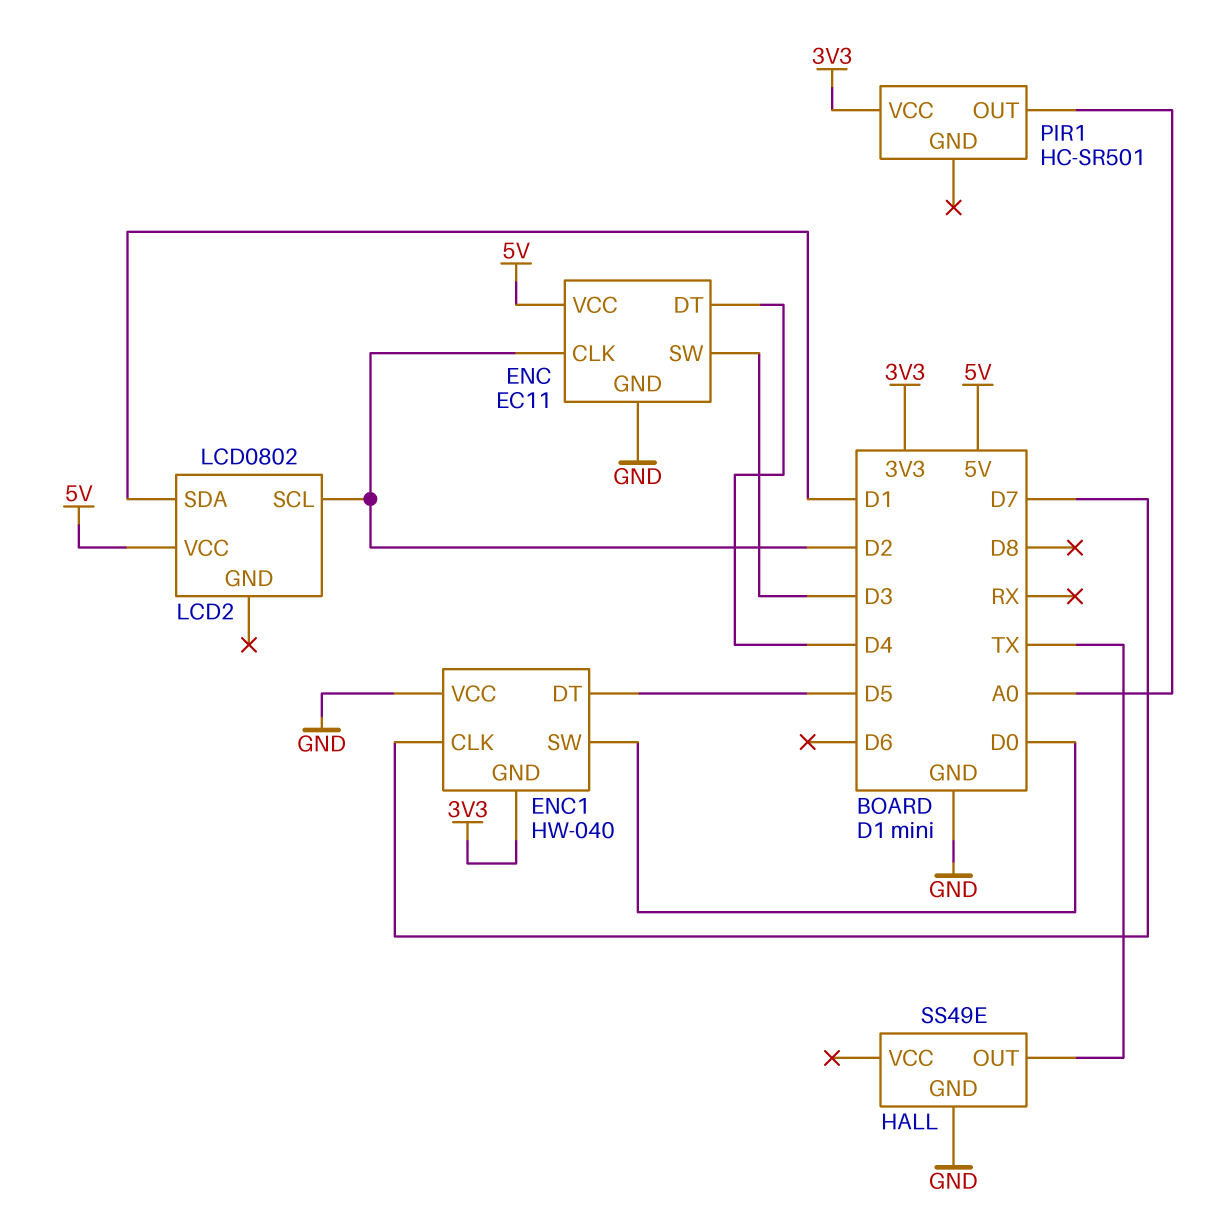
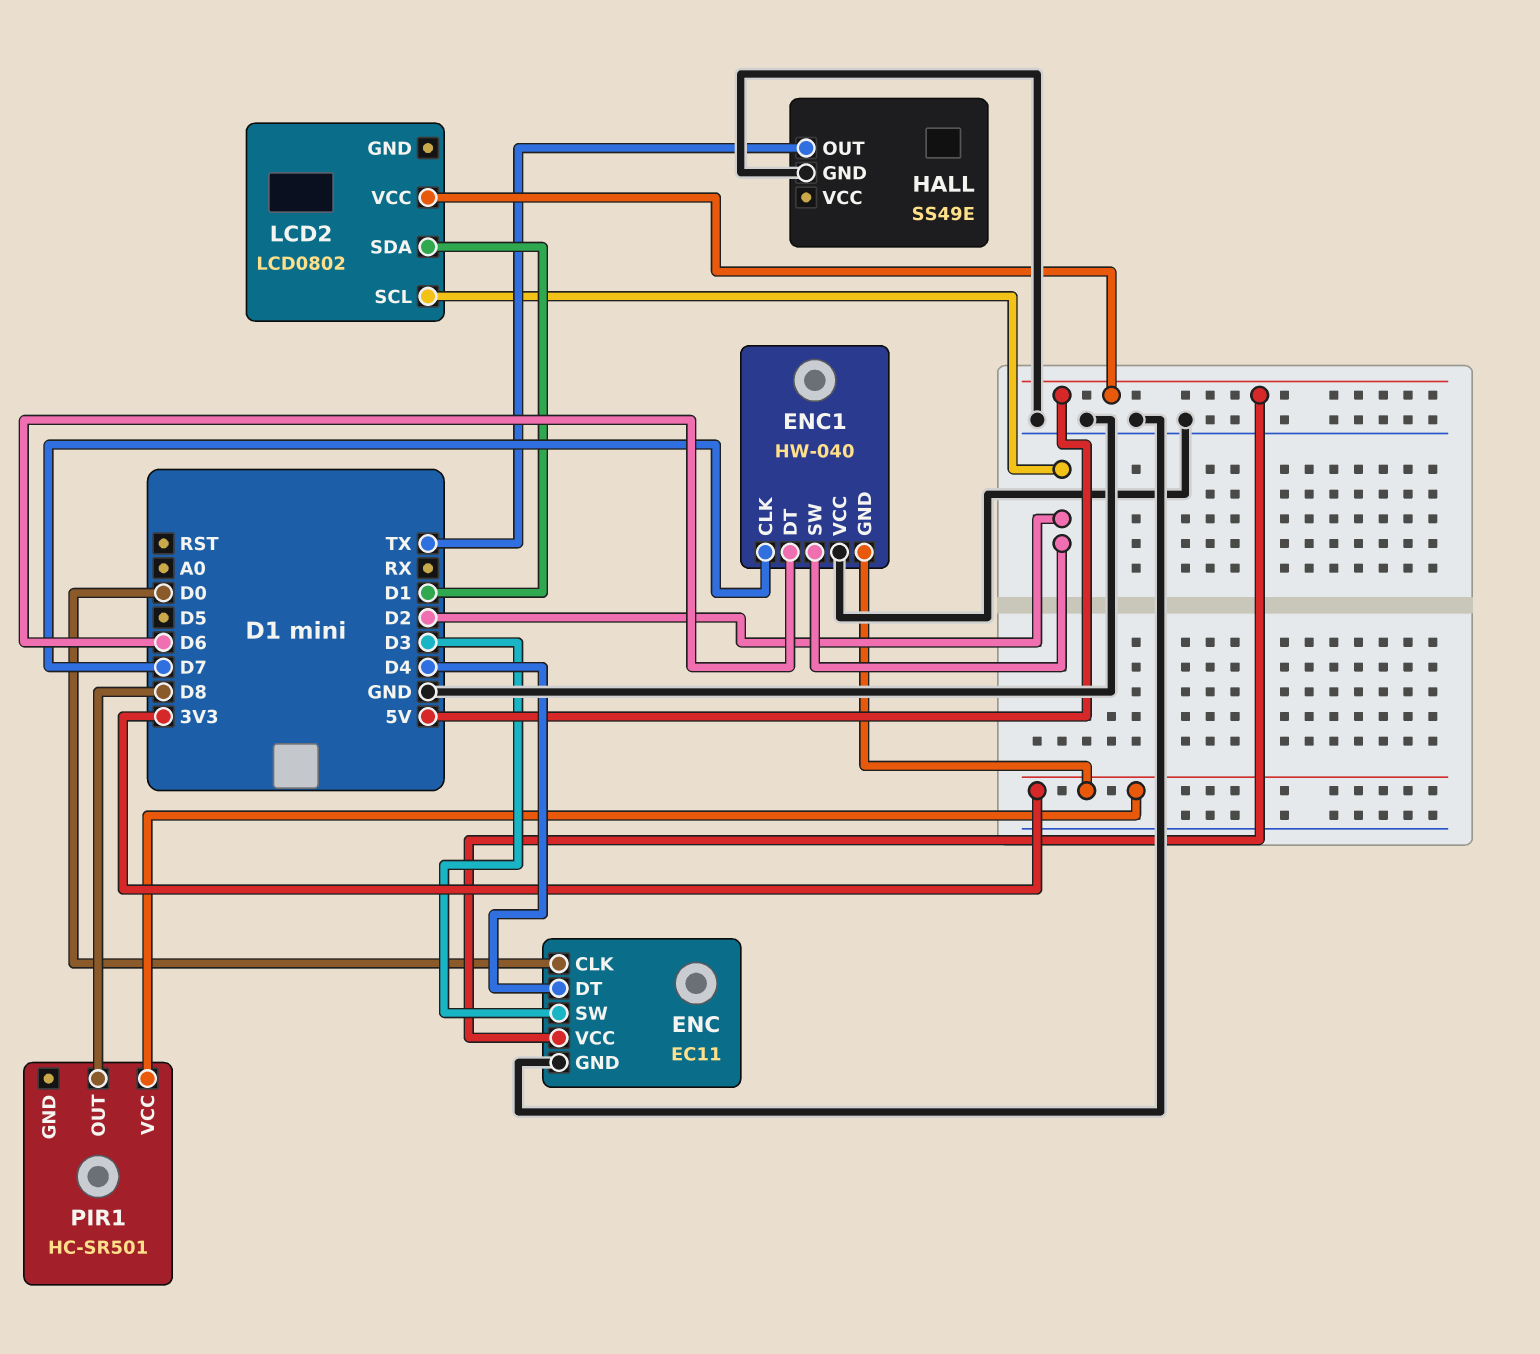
ENC pin CLK: D2 -> D0
ENC1 pin DT: D5 -> D6
ENC1 pin SW: D0 -> D2
PIR1 pin OUT: A0 -> D8

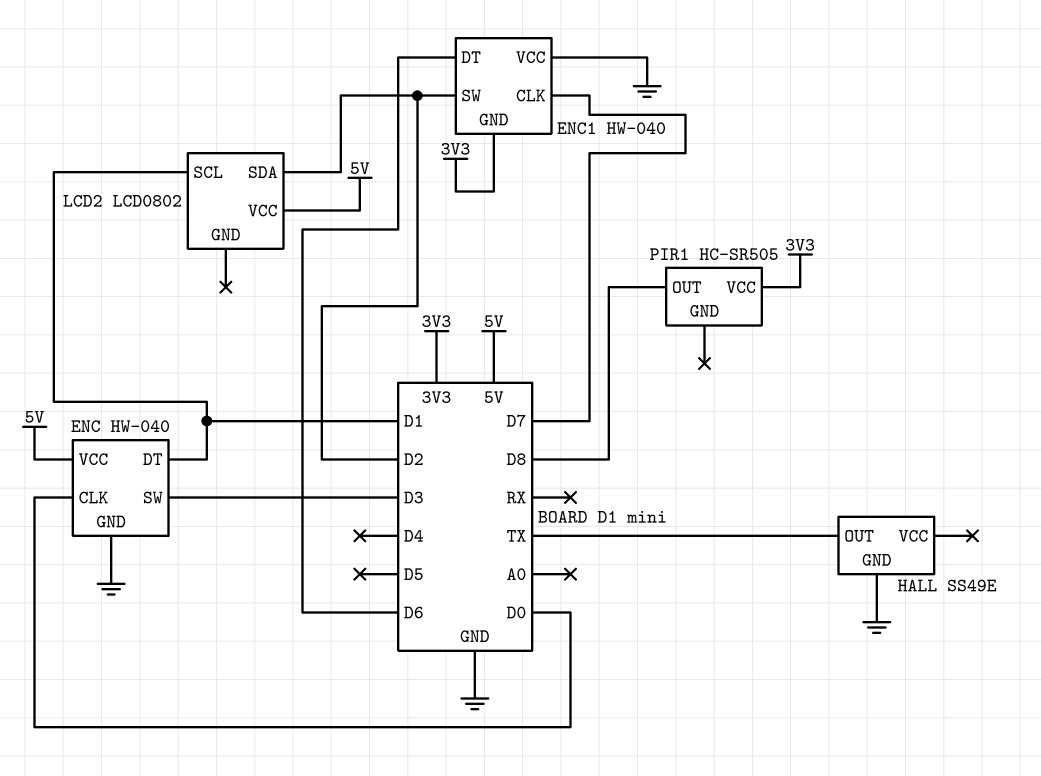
ENC: EC11 -> HW-040
ENC pin DT: D4 -> D1
LCD2 pin SCL: D2 -> D1
LCD2 pin SDA: D1 -> D2
PIR1: HC-SR501 -> HC-SR505

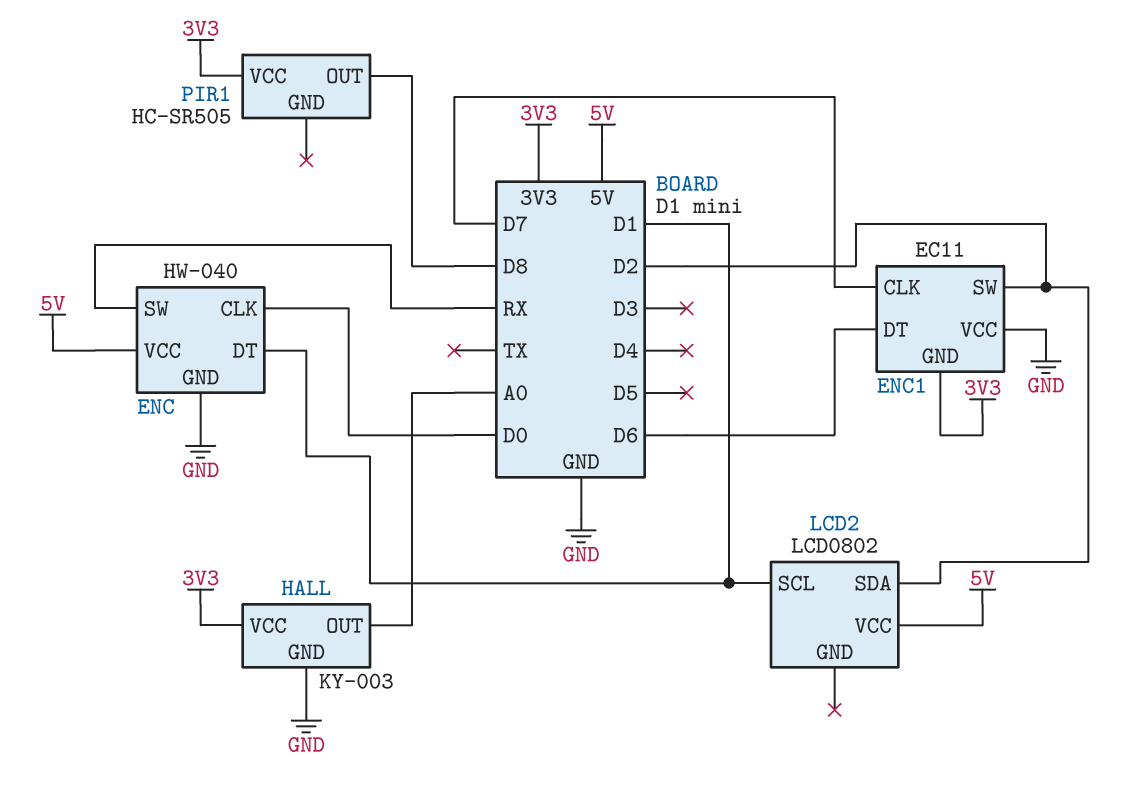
ENC pin SW: D3 -> RX
ENC1: HW-040 -> EC11
HALL: SS49E -> KY-003
HALL pin OUT: TX -> A0
HALL pin VCC: none -> 3V3

